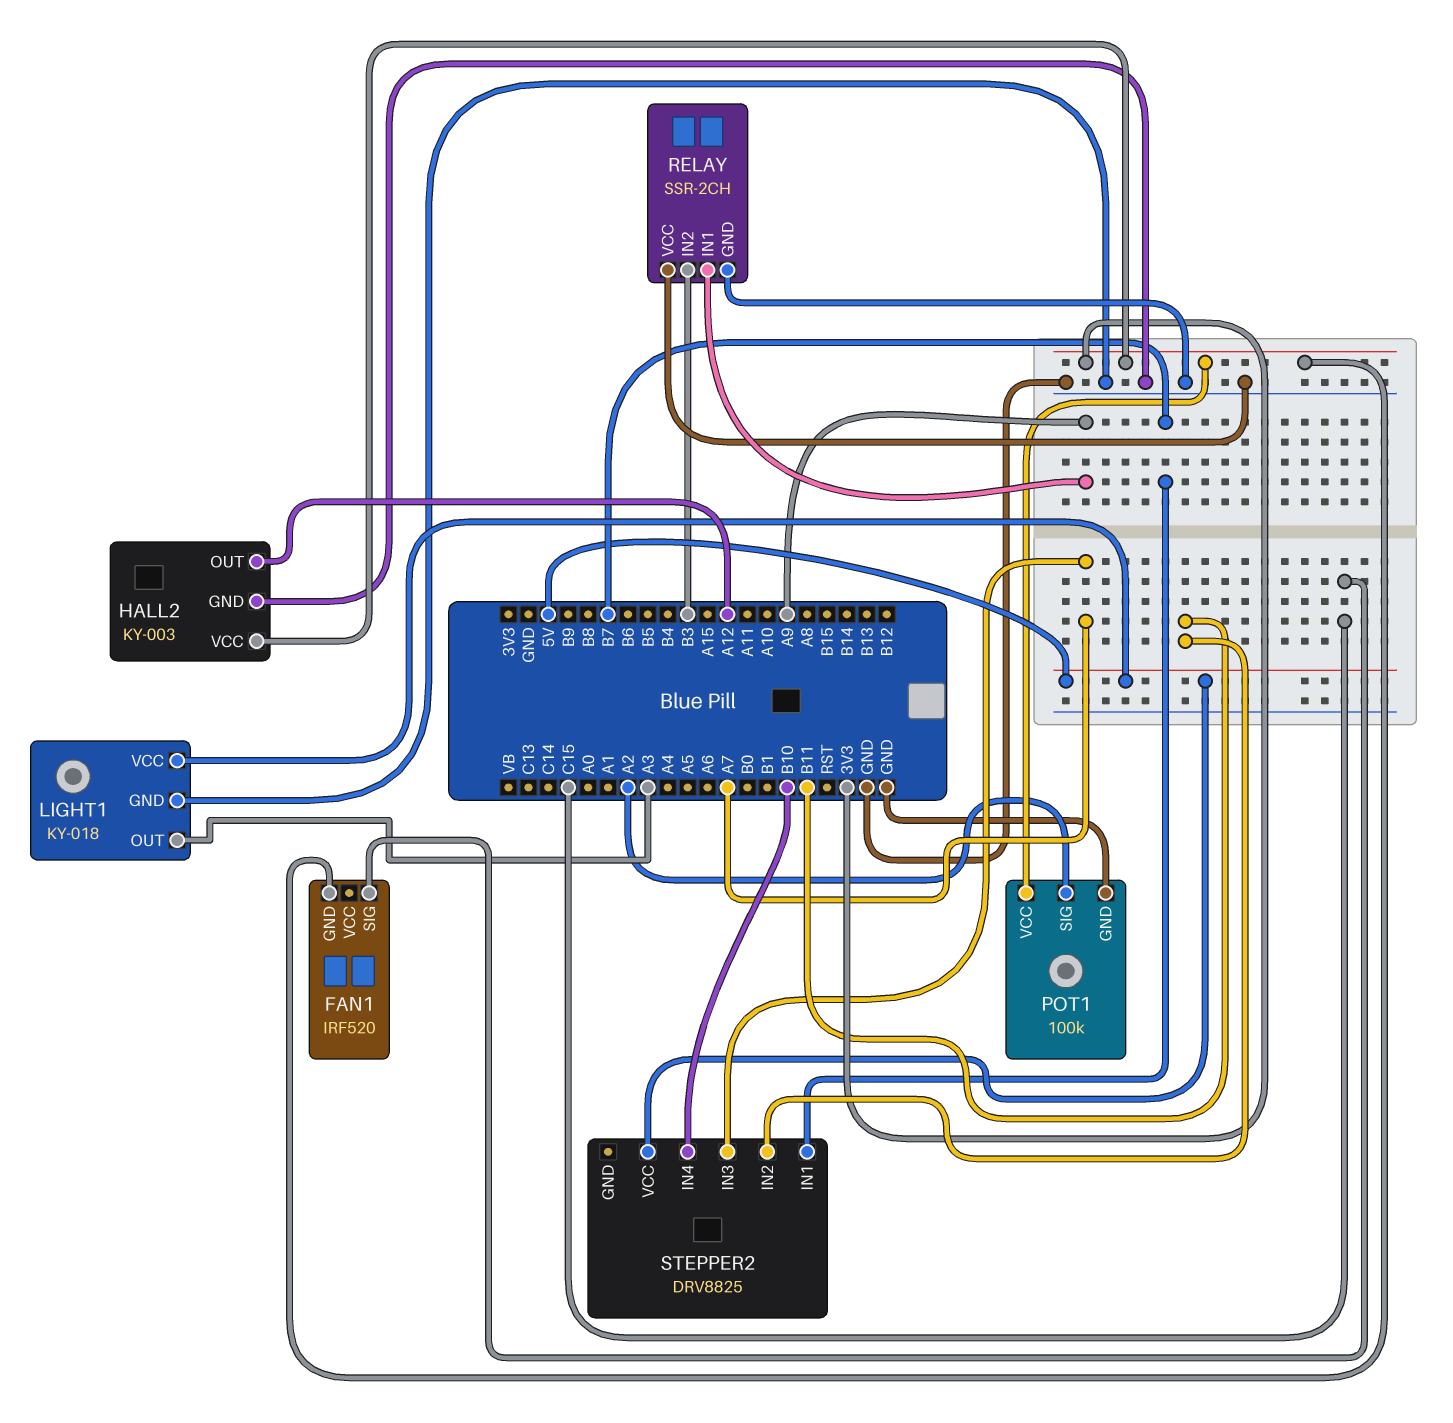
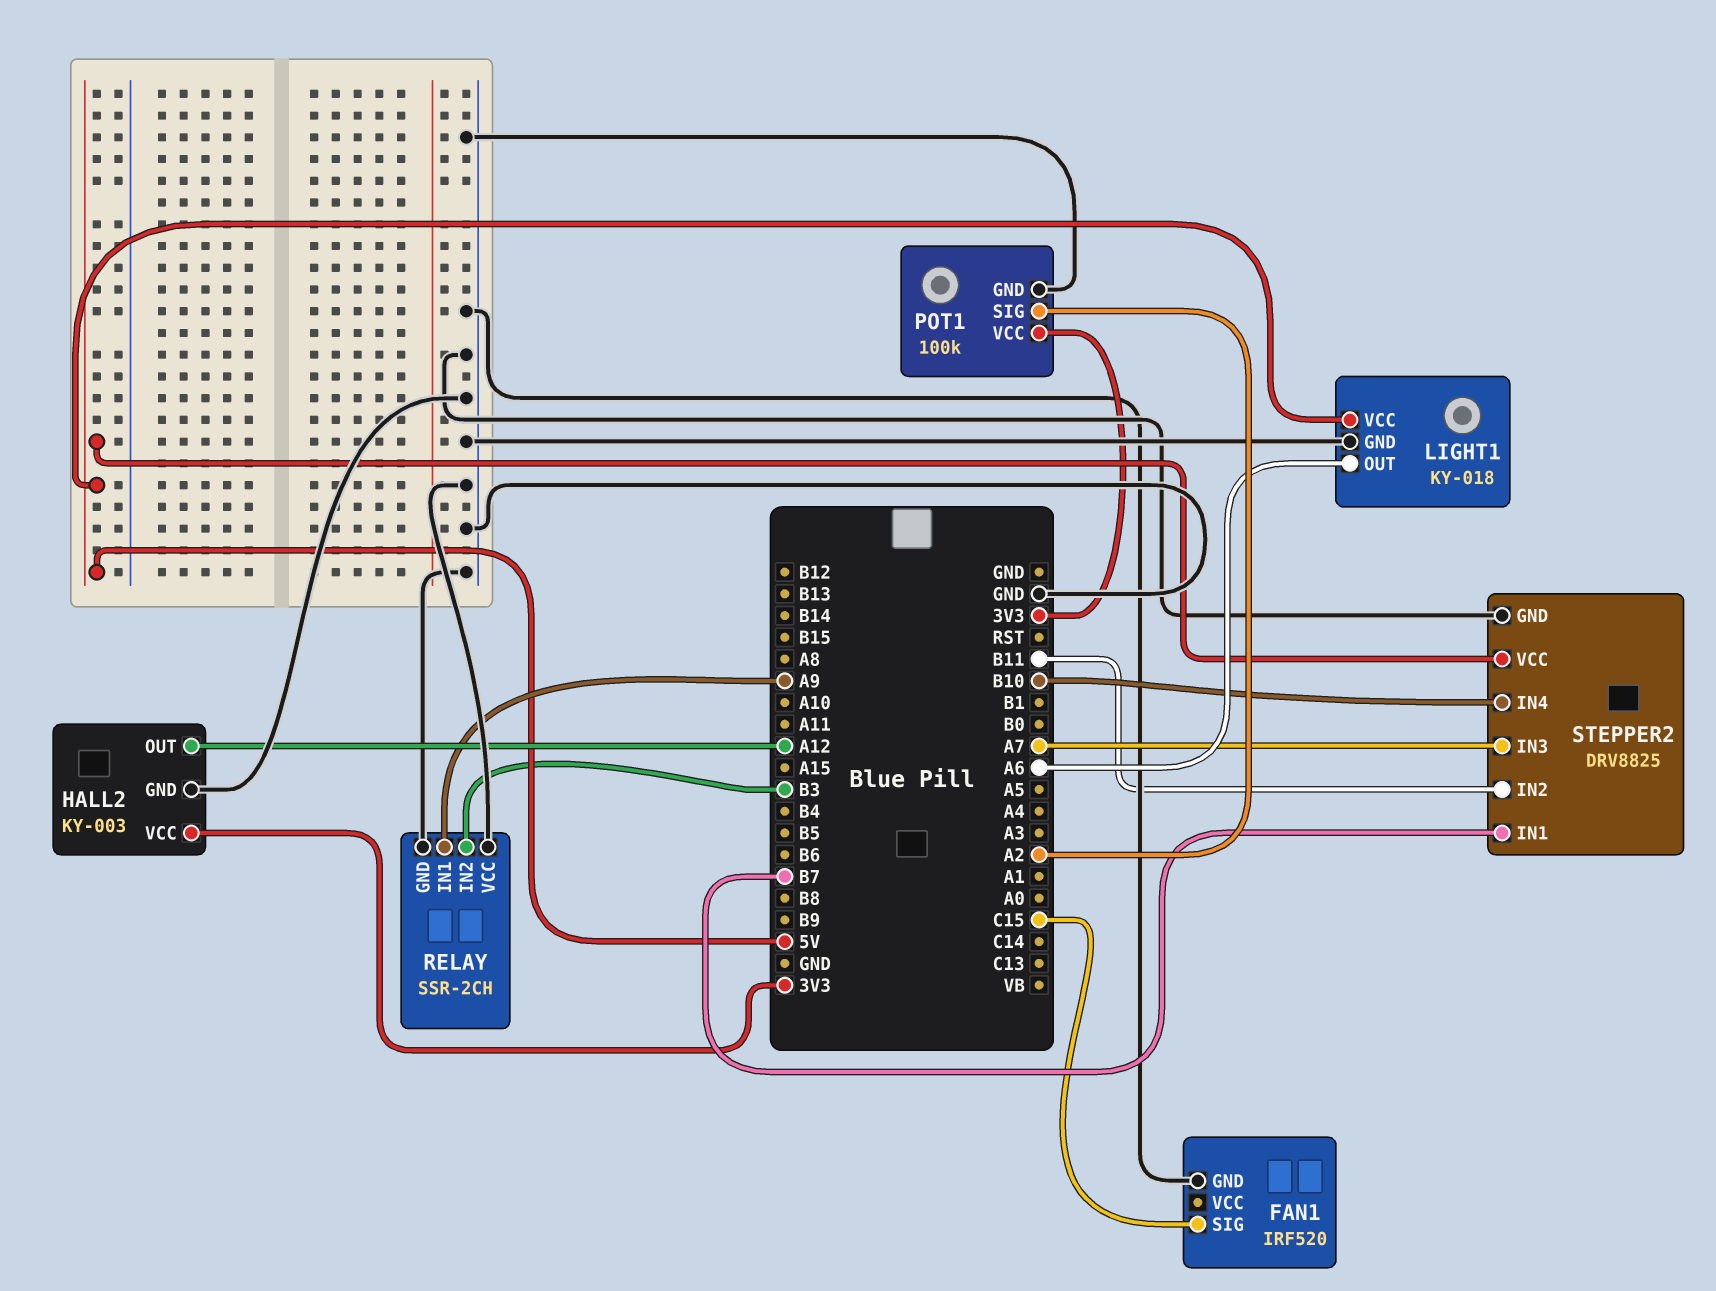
FAN1 pin GND: 3V3 -> GND
LIGHT1 pin OUT: A3 -> A6
STEPPER2 pin GND: none -> GND

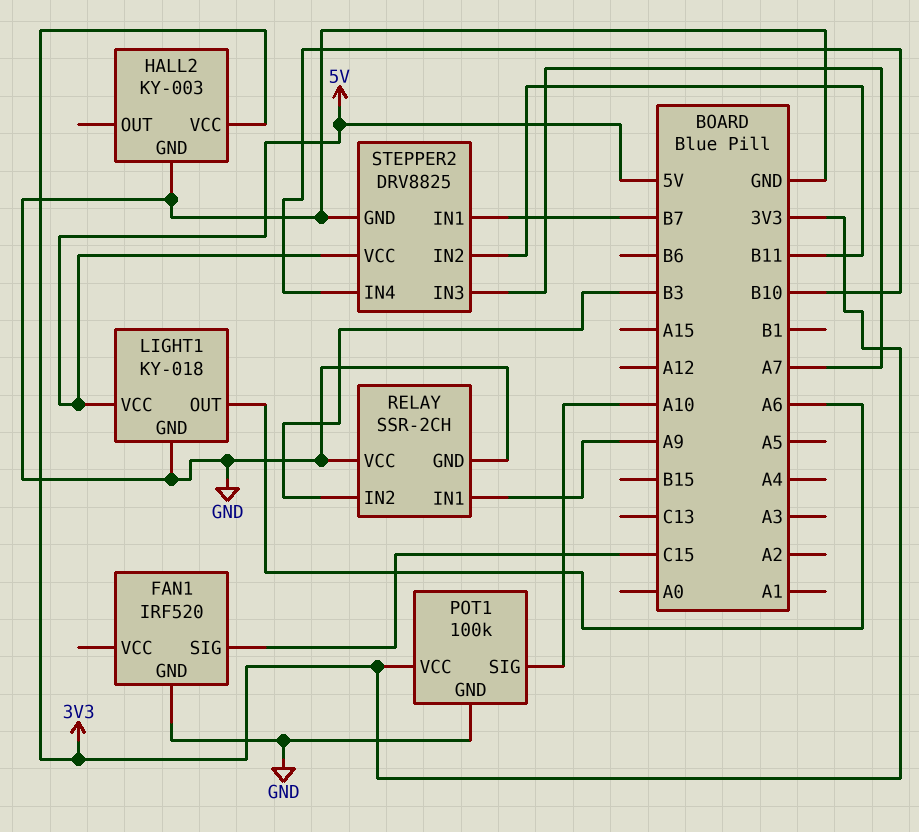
HALL2 pin OUT: A12 -> none
POT1 pin SIG: A2 -> A10

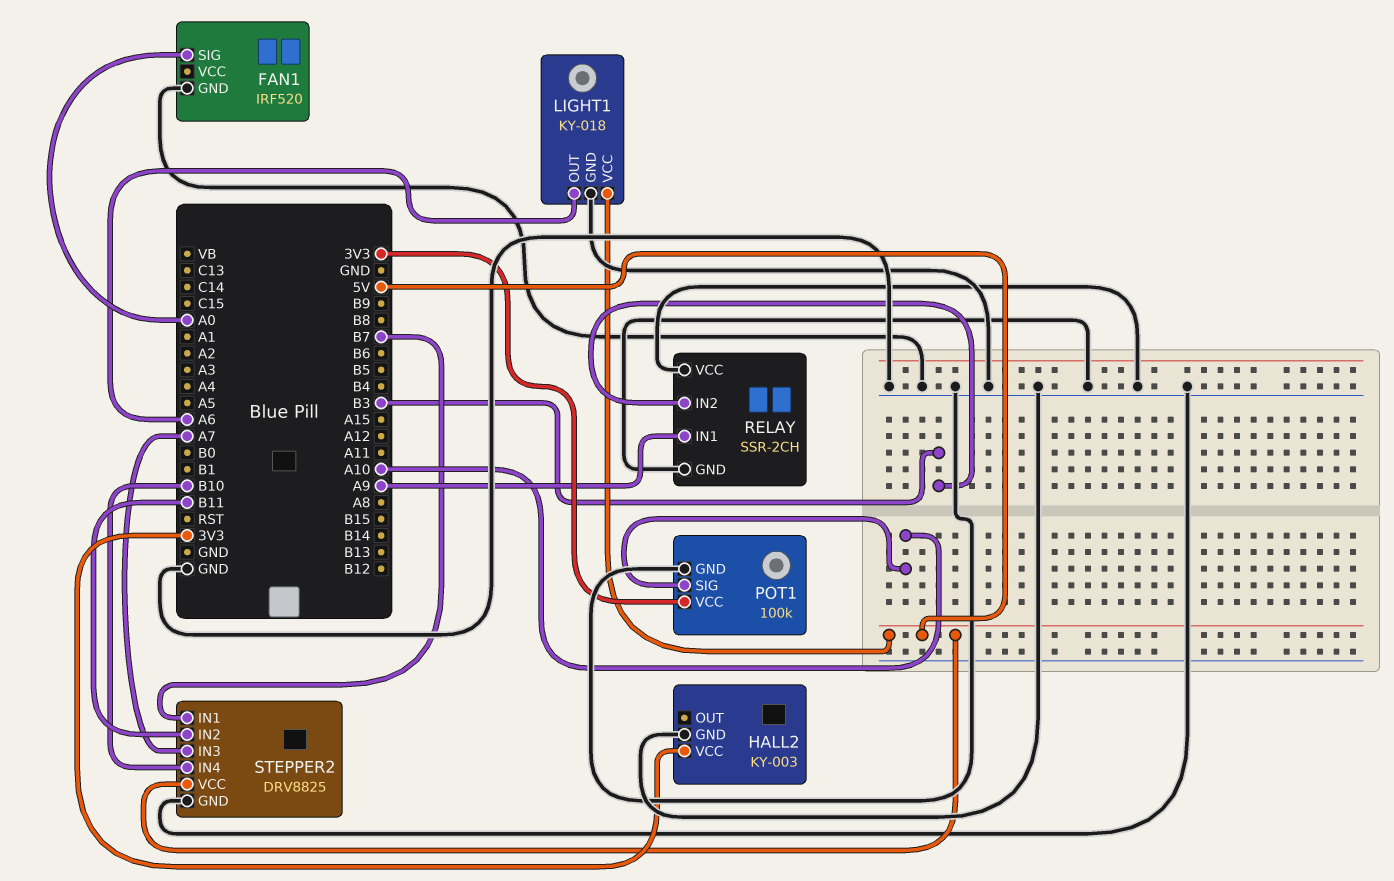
FAN1 pin SIG: C15 -> A0

